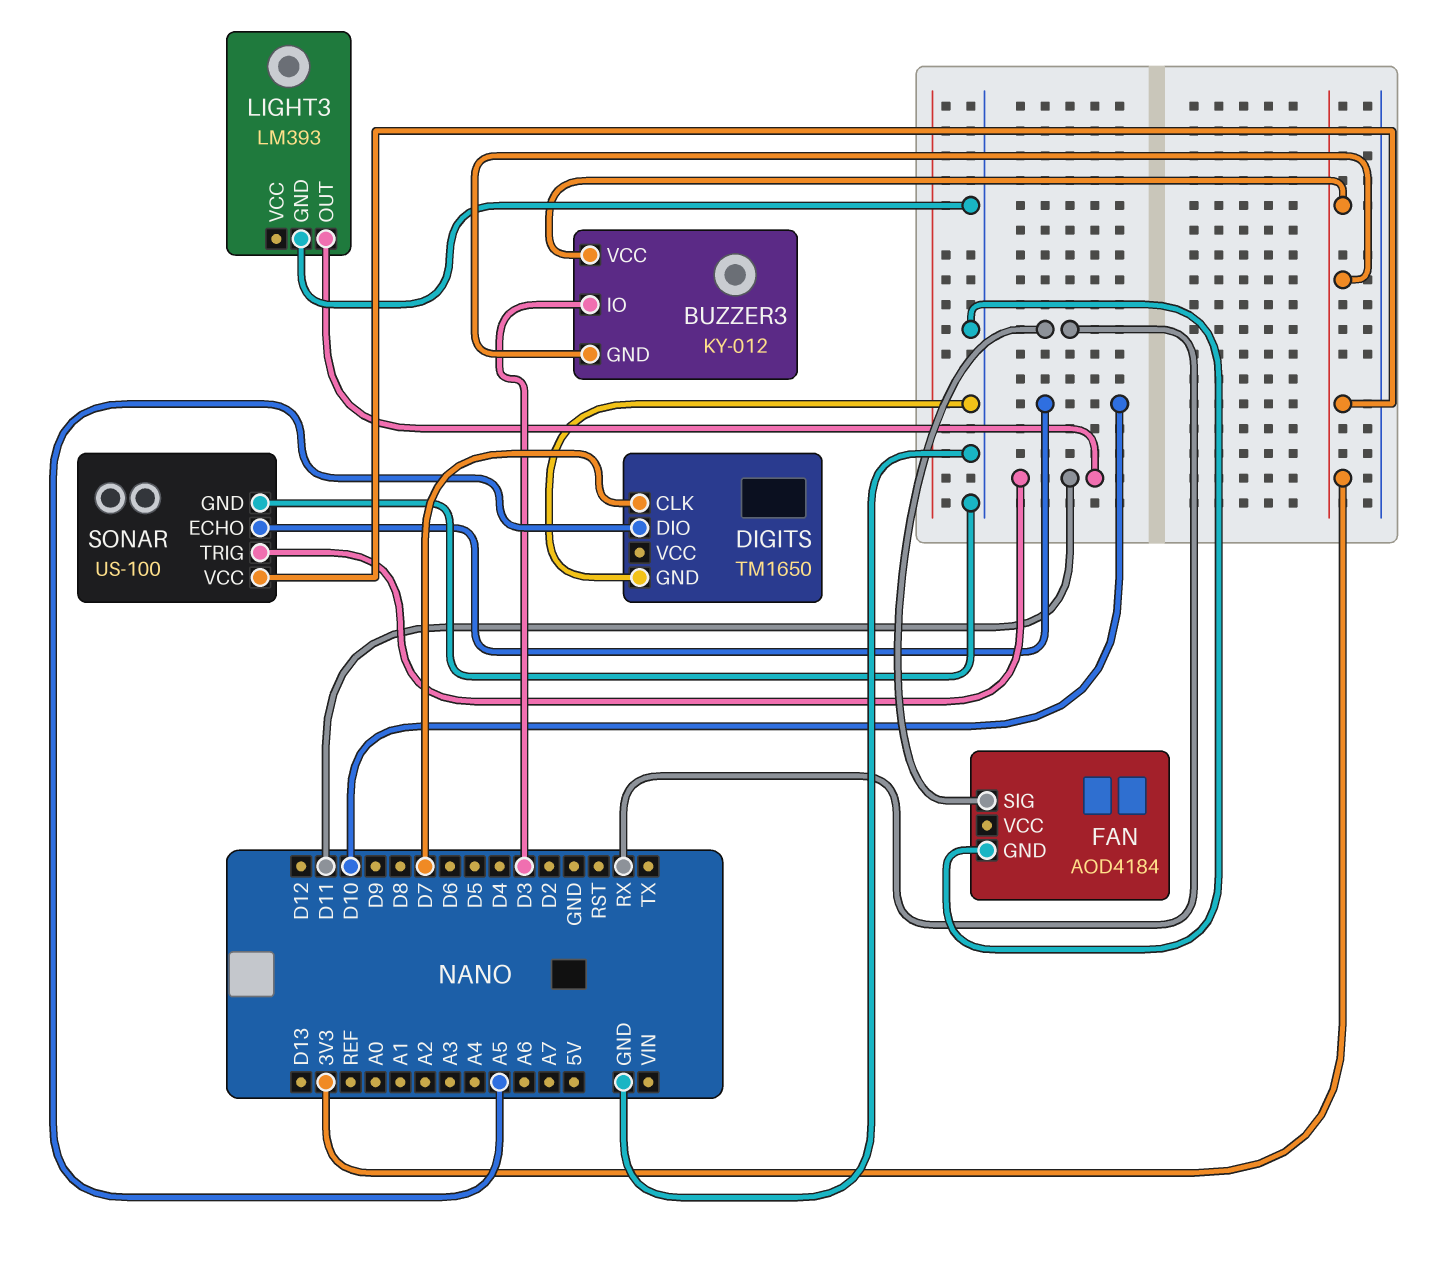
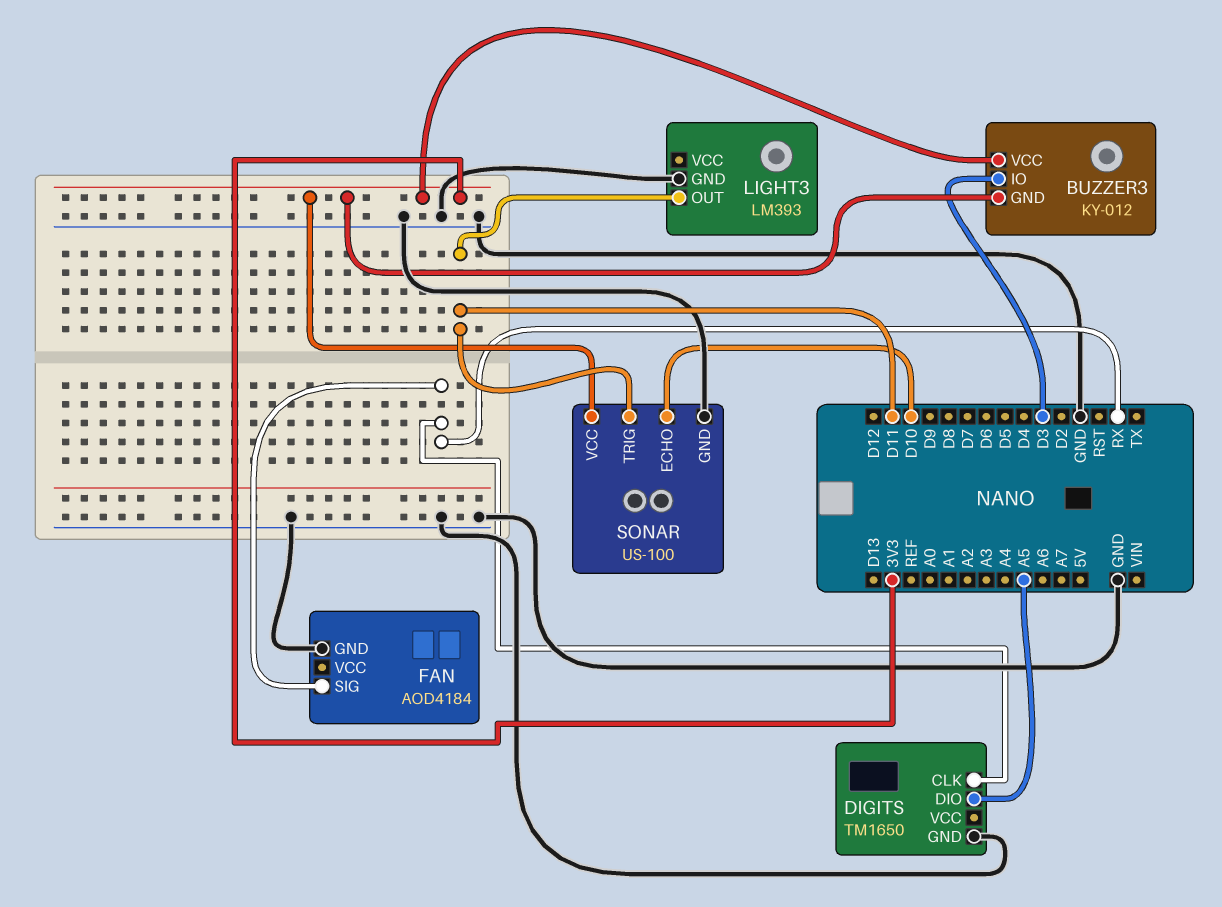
DIGITS pin CLK: D7 -> RX

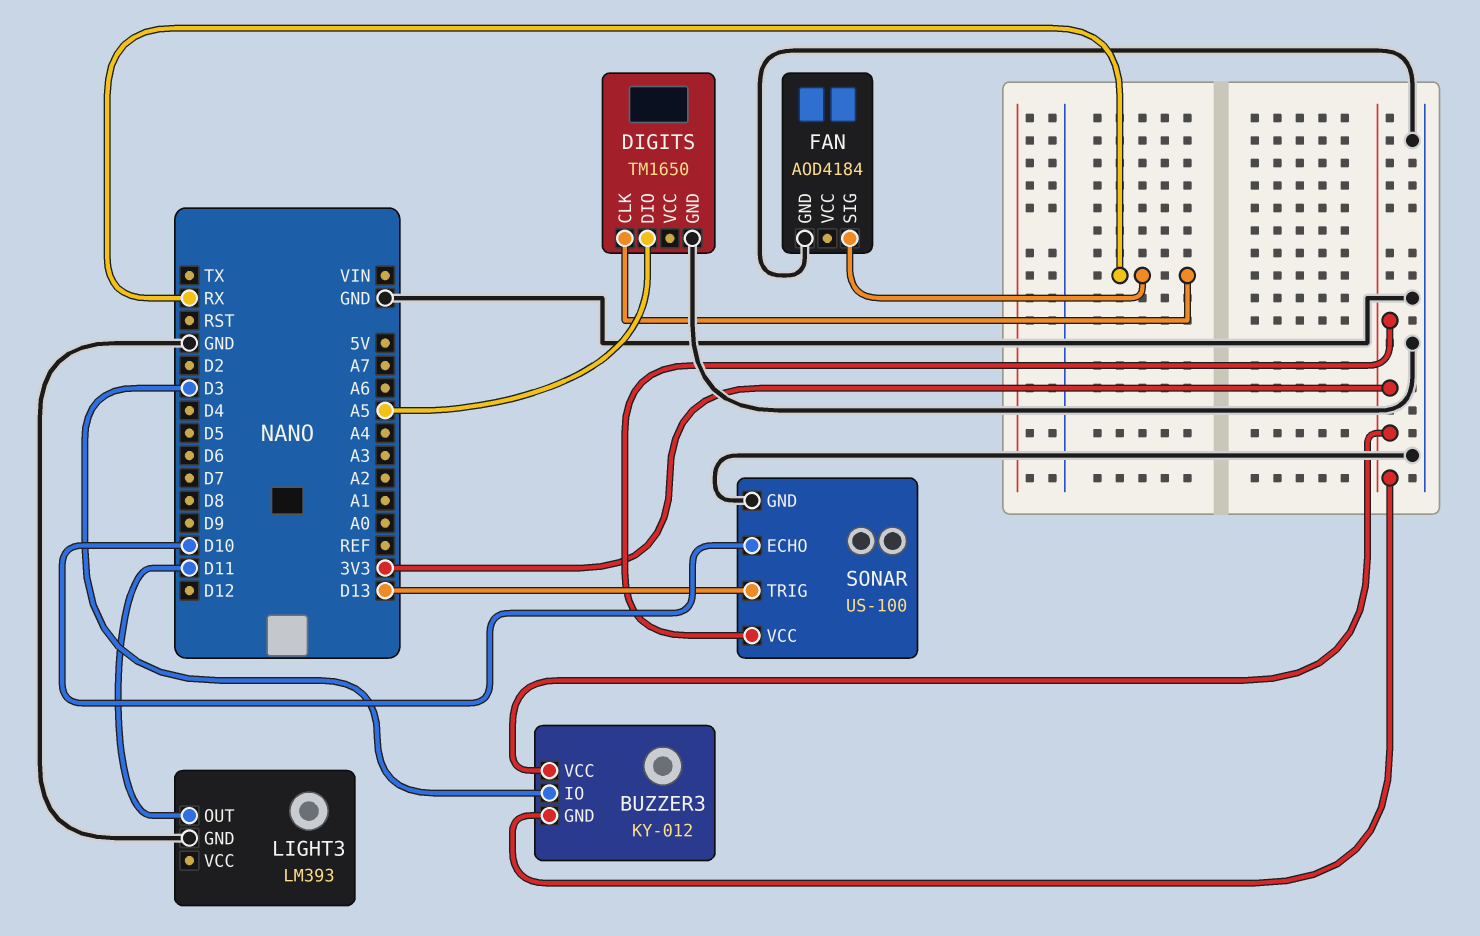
SONAR pin TRIG: D11 -> D13

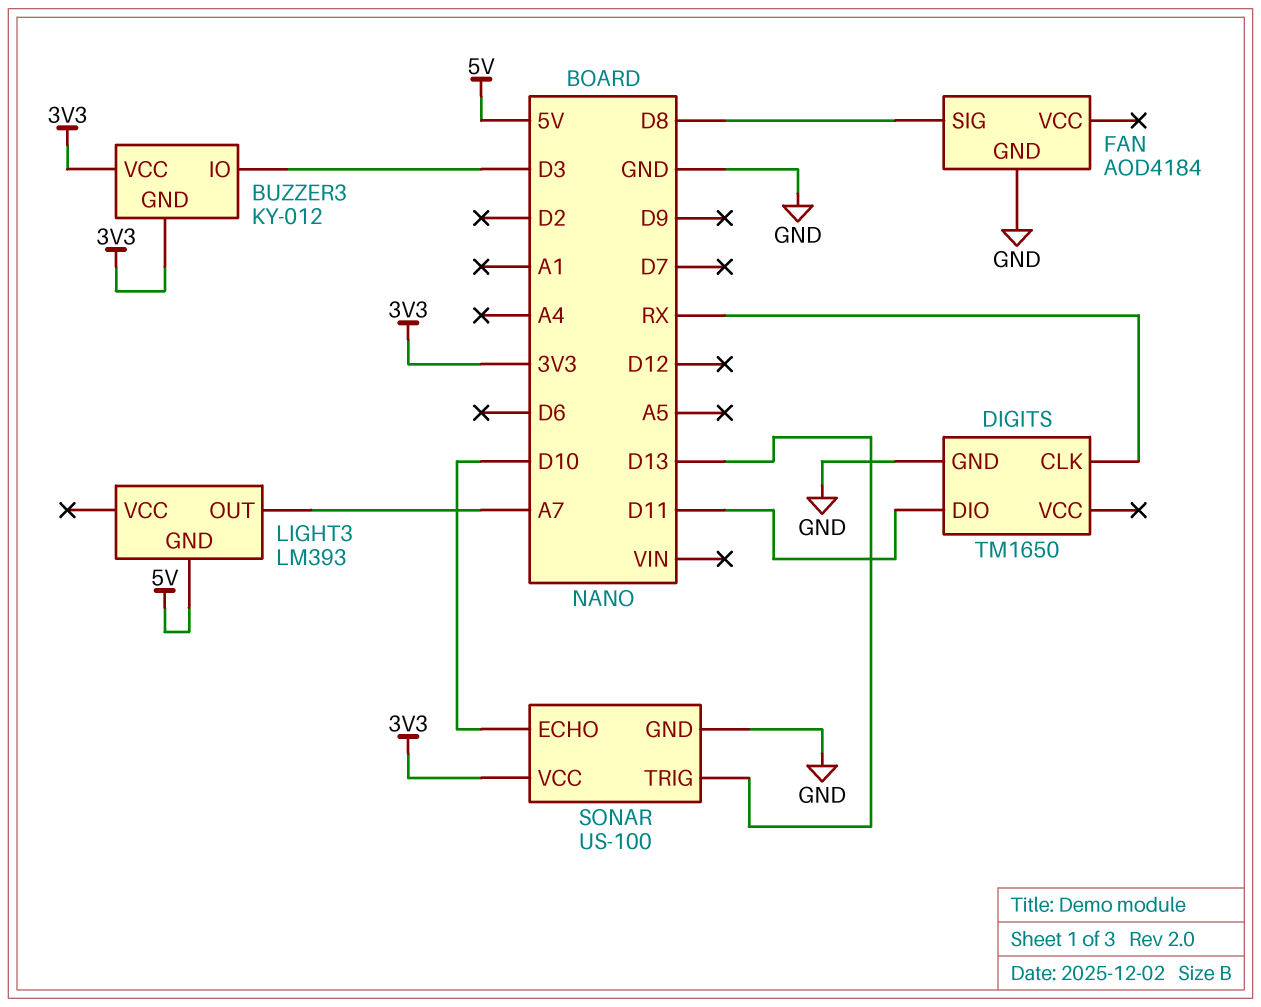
DIGITS pin DIO: A5 -> D11
FAN pin SIG: RX -> D8
LIGHT3 pin GND: GND -> 5V
LIGHT3 pin OUT: D11 -> A7

